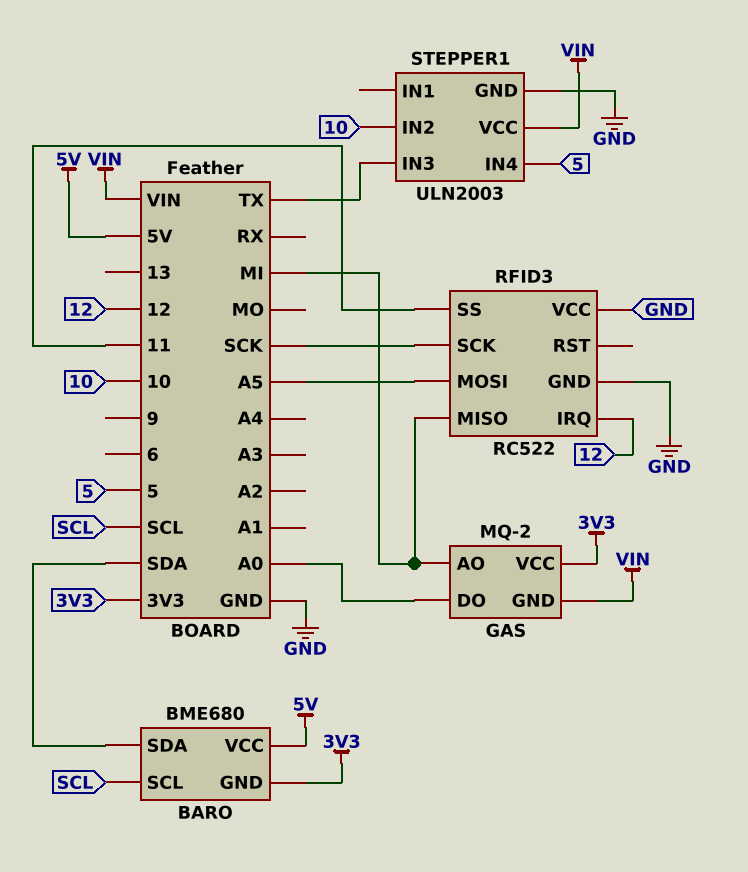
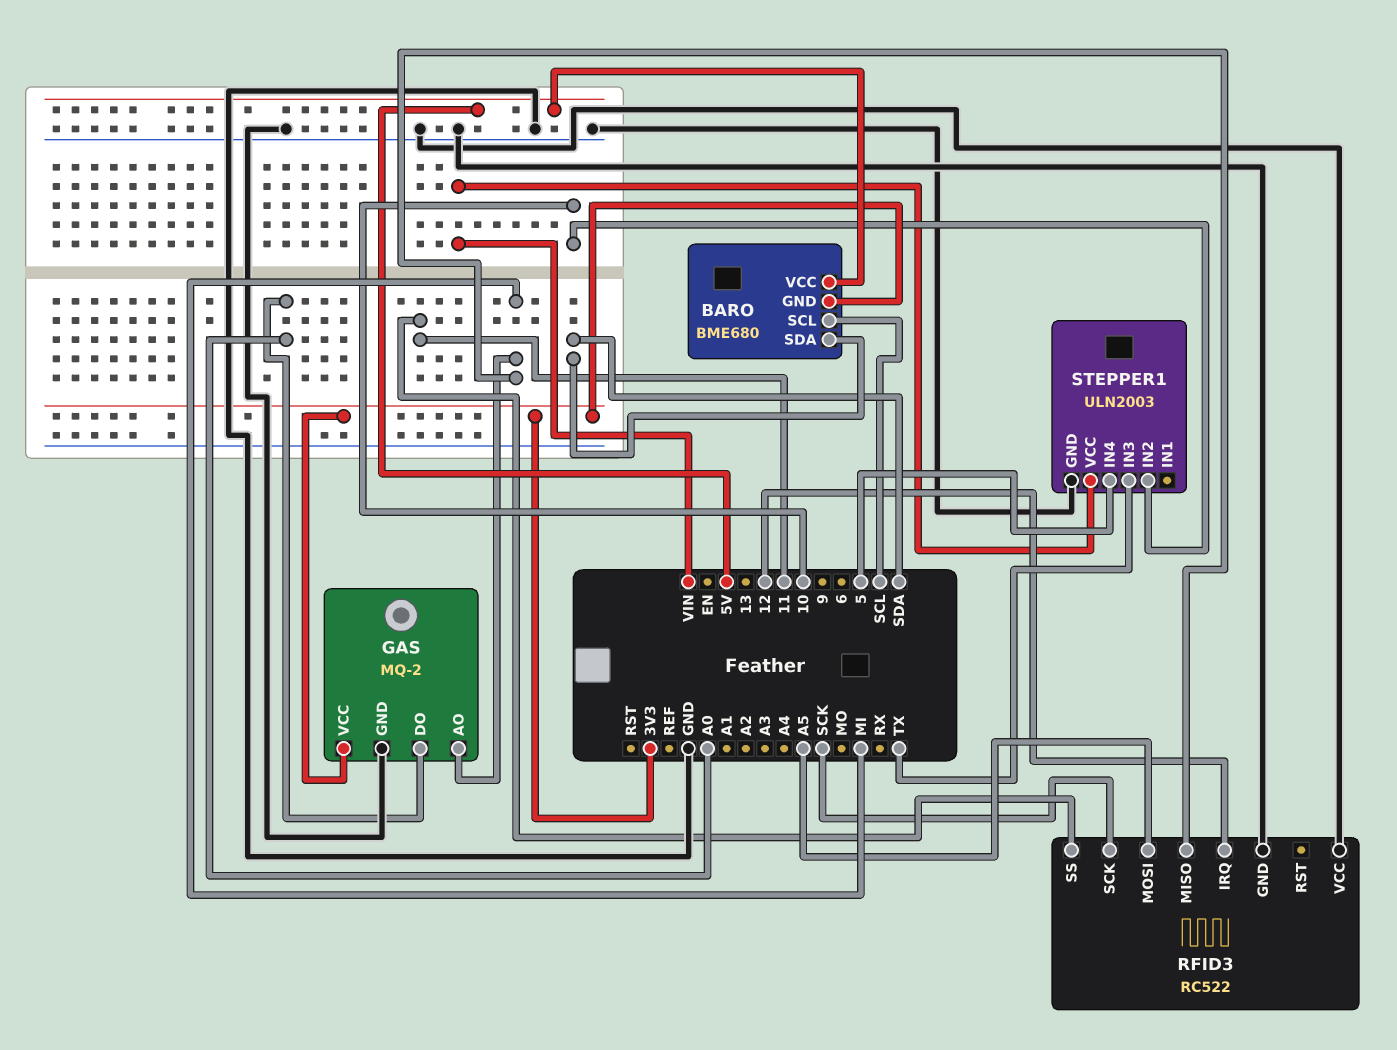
GAS pin GND: VIN -> GND

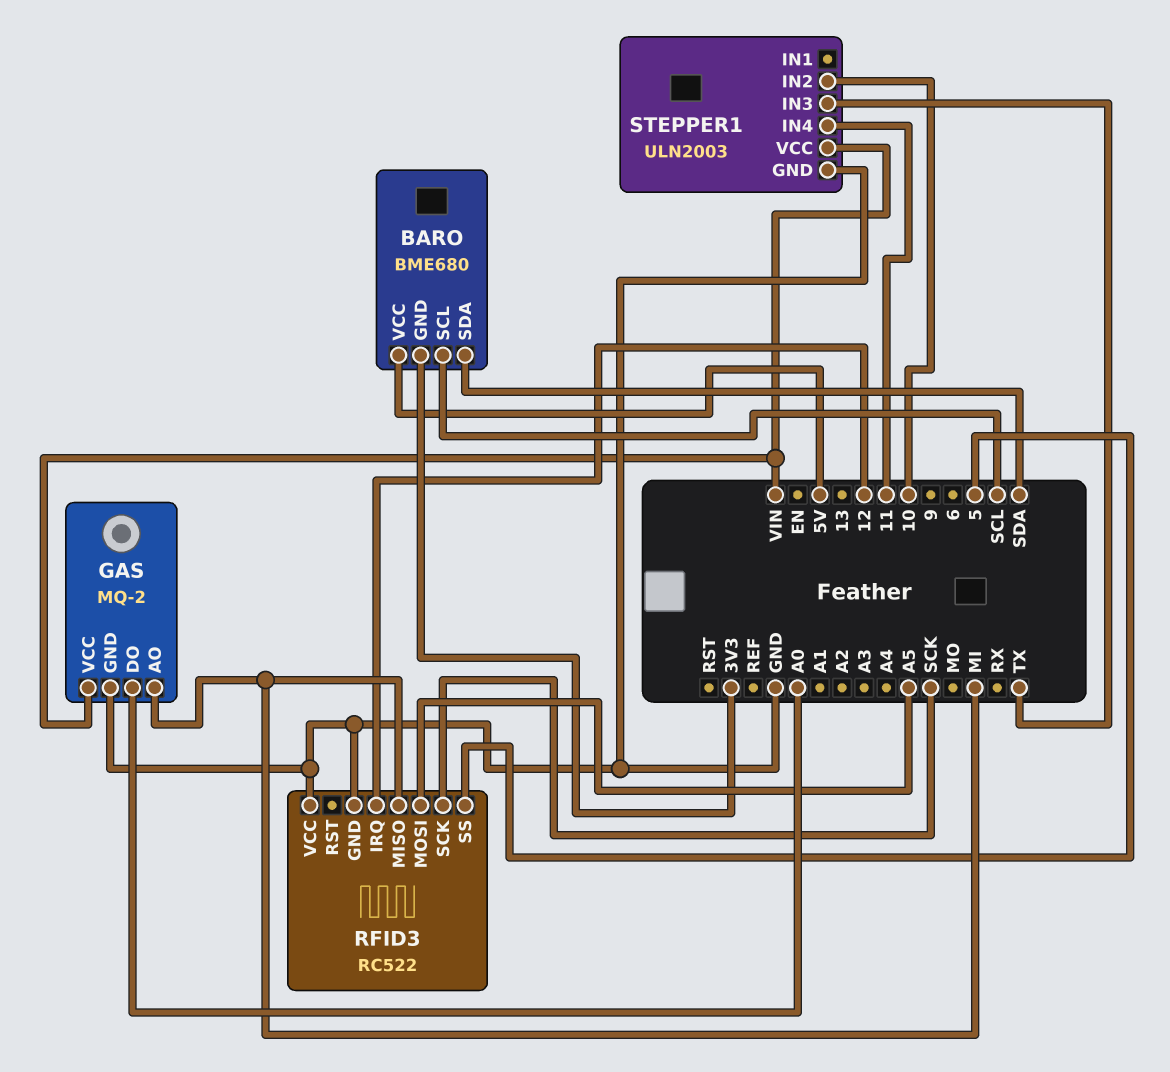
GAS pin VCC: 3V3 -> VIN
RFID3 pin SS: 11 -> 5
STEPPER1 pin IN4: 5 -> 11

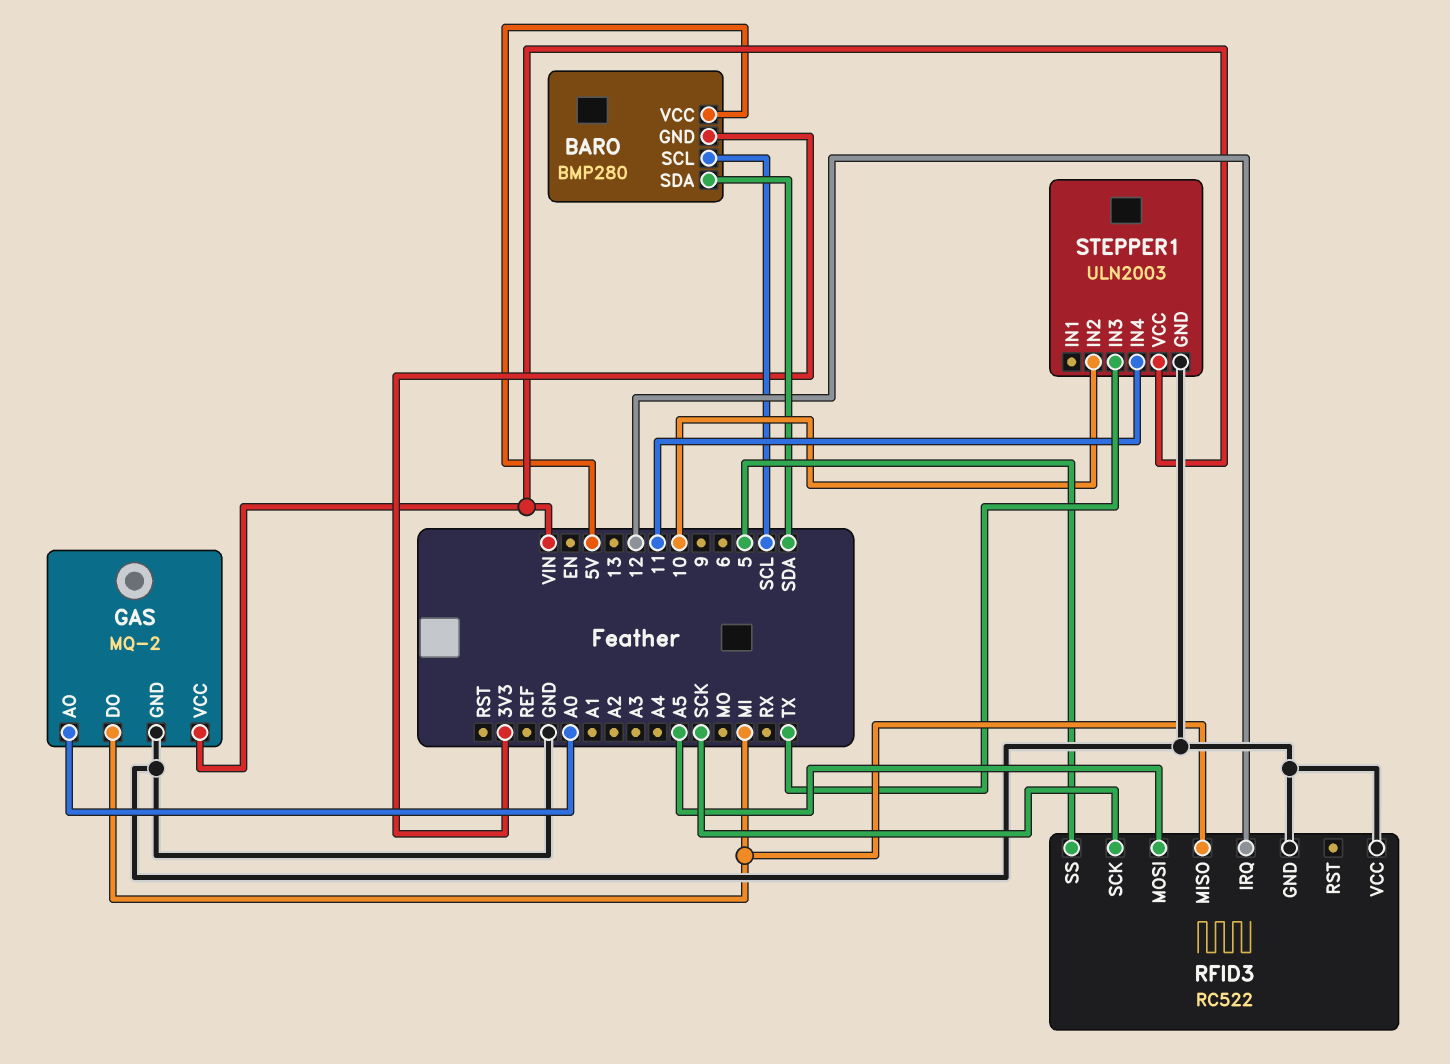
BARO: BME680 -> BMP280
GAS pin AO: MI -> A0
GAS pin DO: A0 -> MI

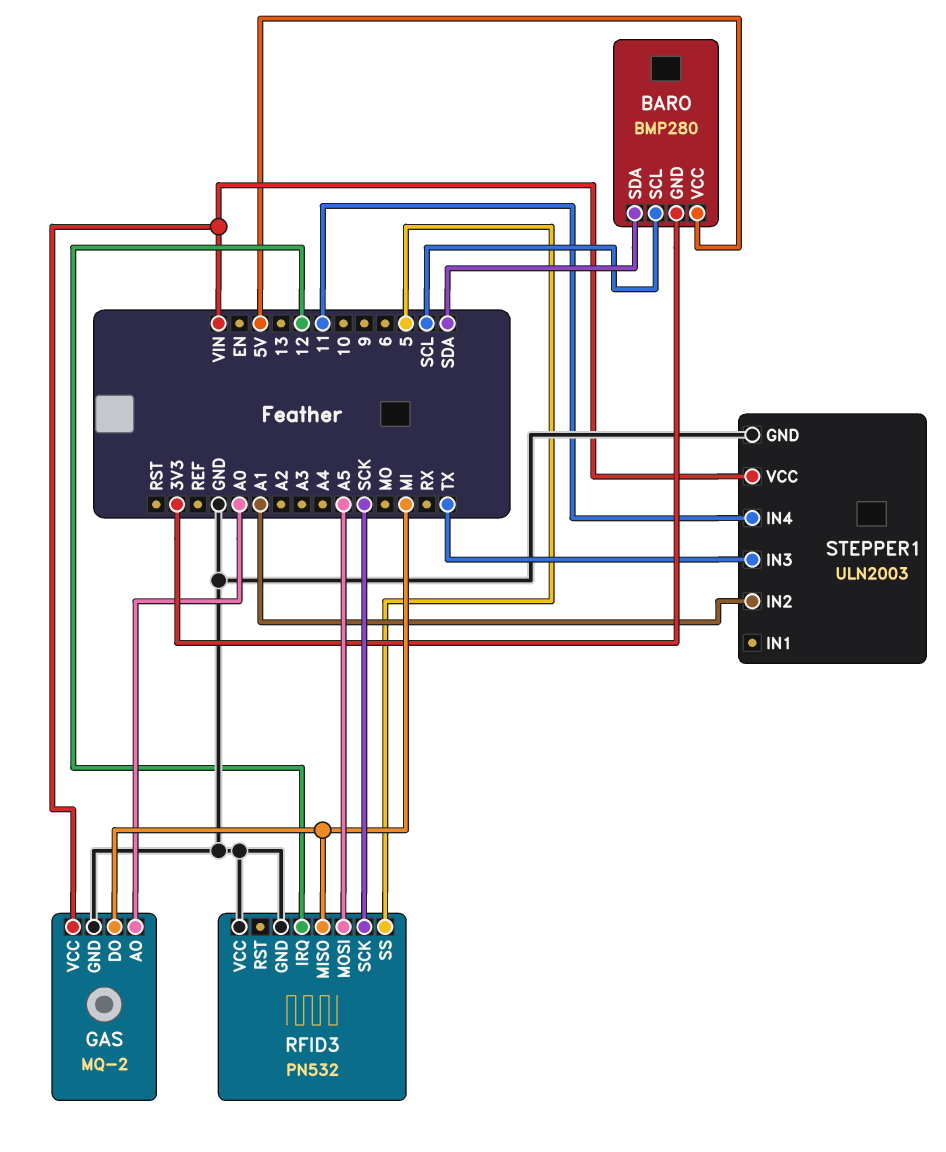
RFID3: RC522 -> PN532
STEPPER1 pin IN2: 10 -> A1

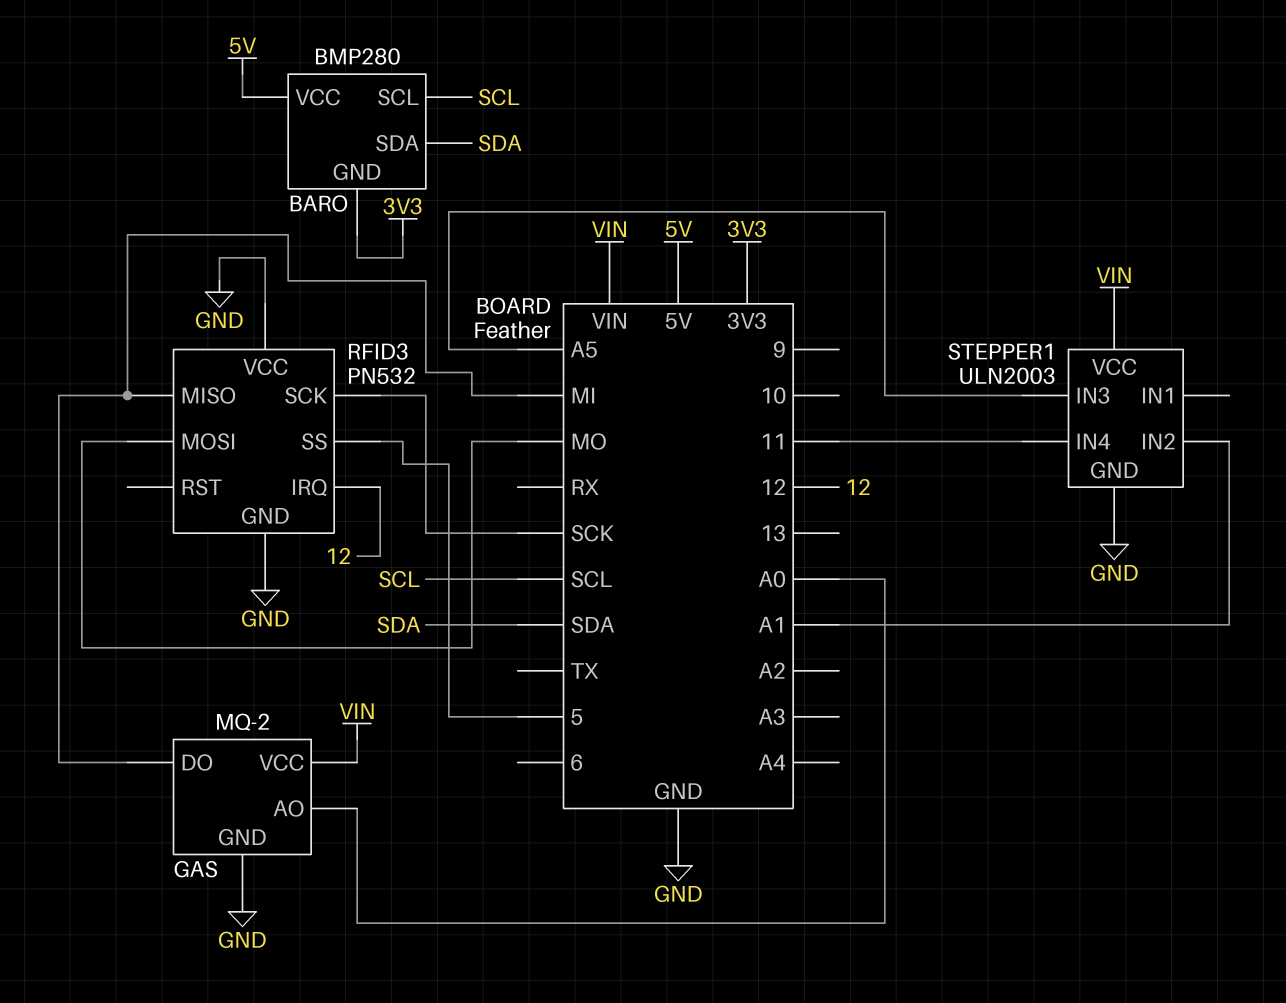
RFID3 pin MOSI: A5 -> MO
STEPPER1 pin IN3: TX -> A5

